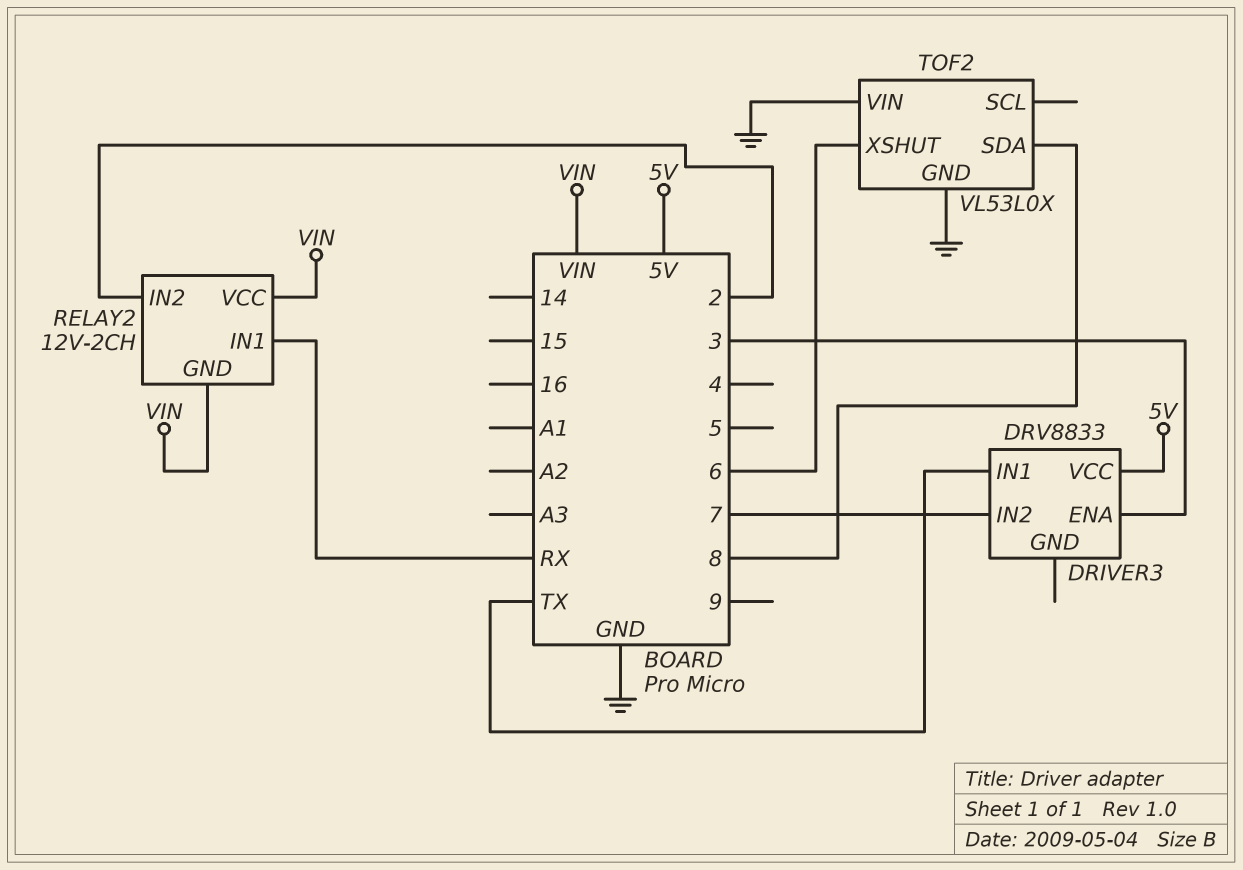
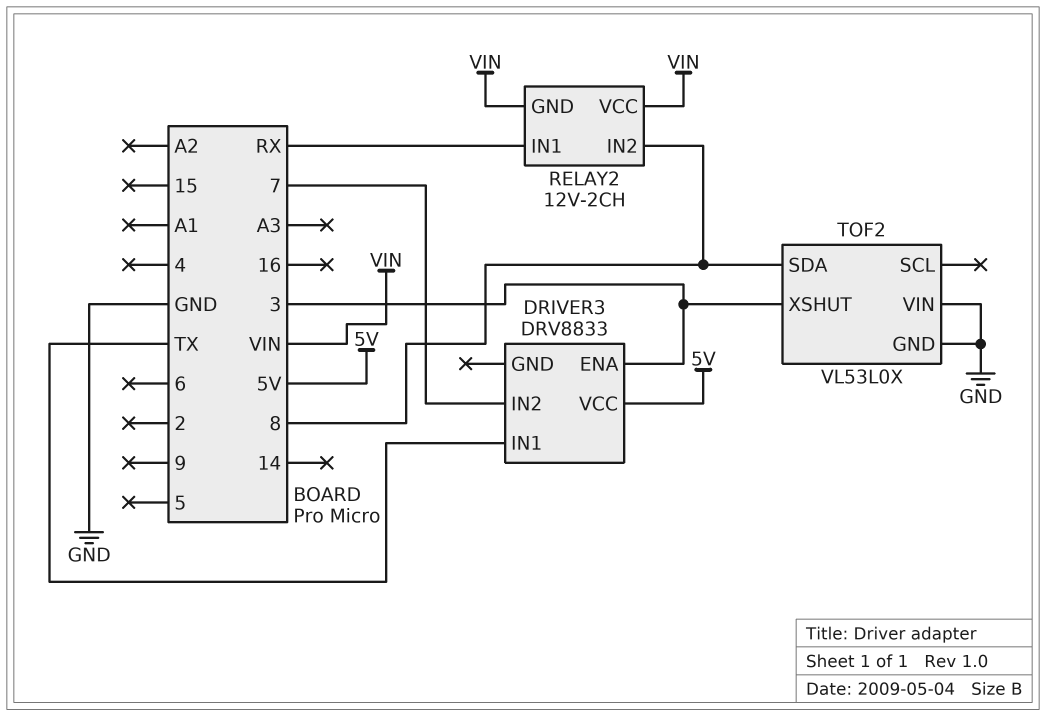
RELAY2 pin IN2: 2 -> 8
TOF2 pin XSHUT: 6 -> 3

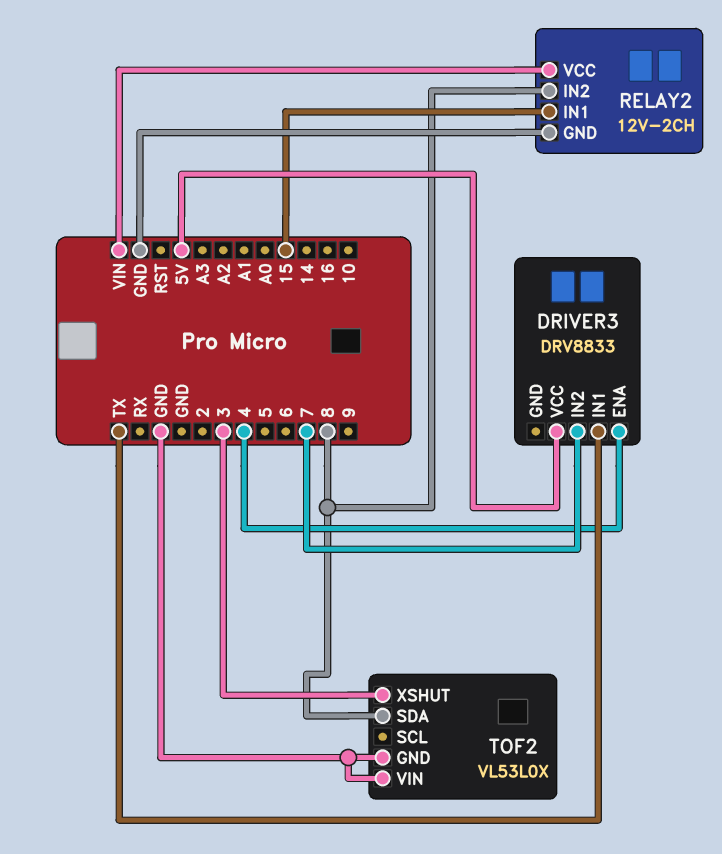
DRIVER3 pin ENA: 3 -> 4
RELAY2 pin GND: VIN -> GND
RELAY2 pin IN1: RX -> 15

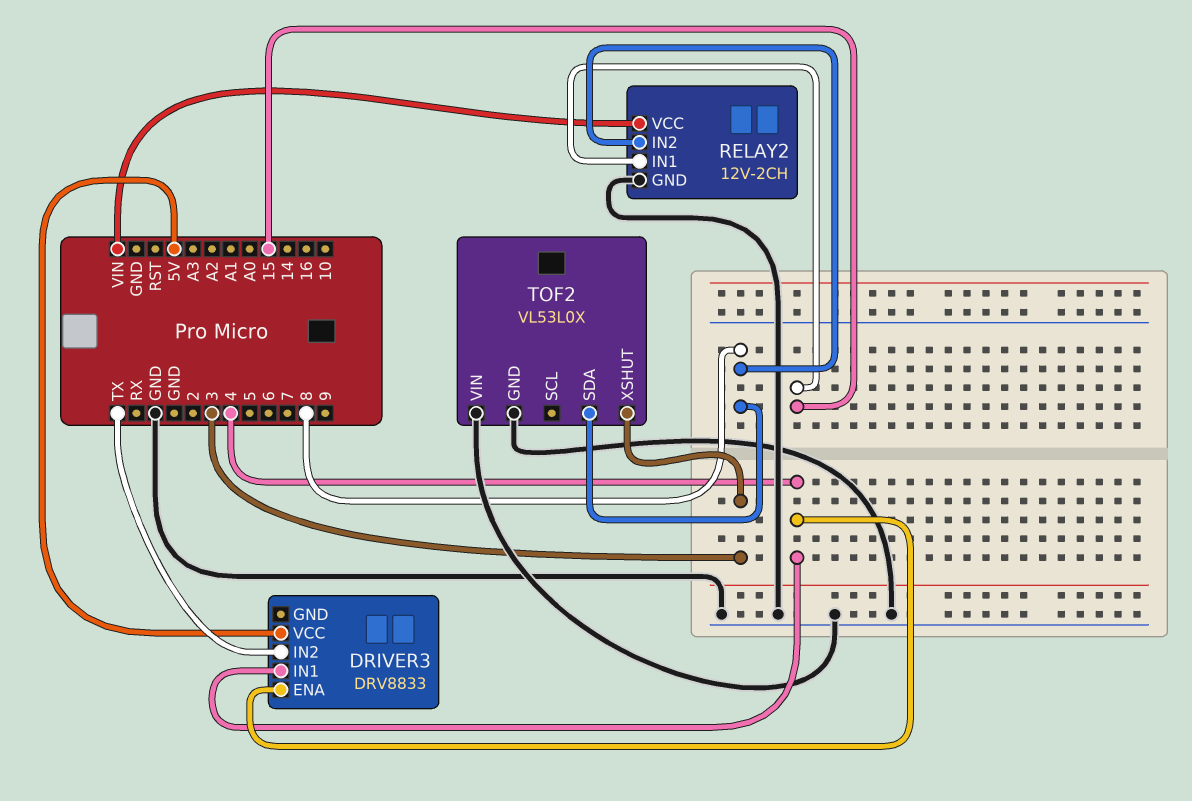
DRIVER3 pin IN1: TX -> 4
DRIVER3 pin IN2: 7 -> TX

